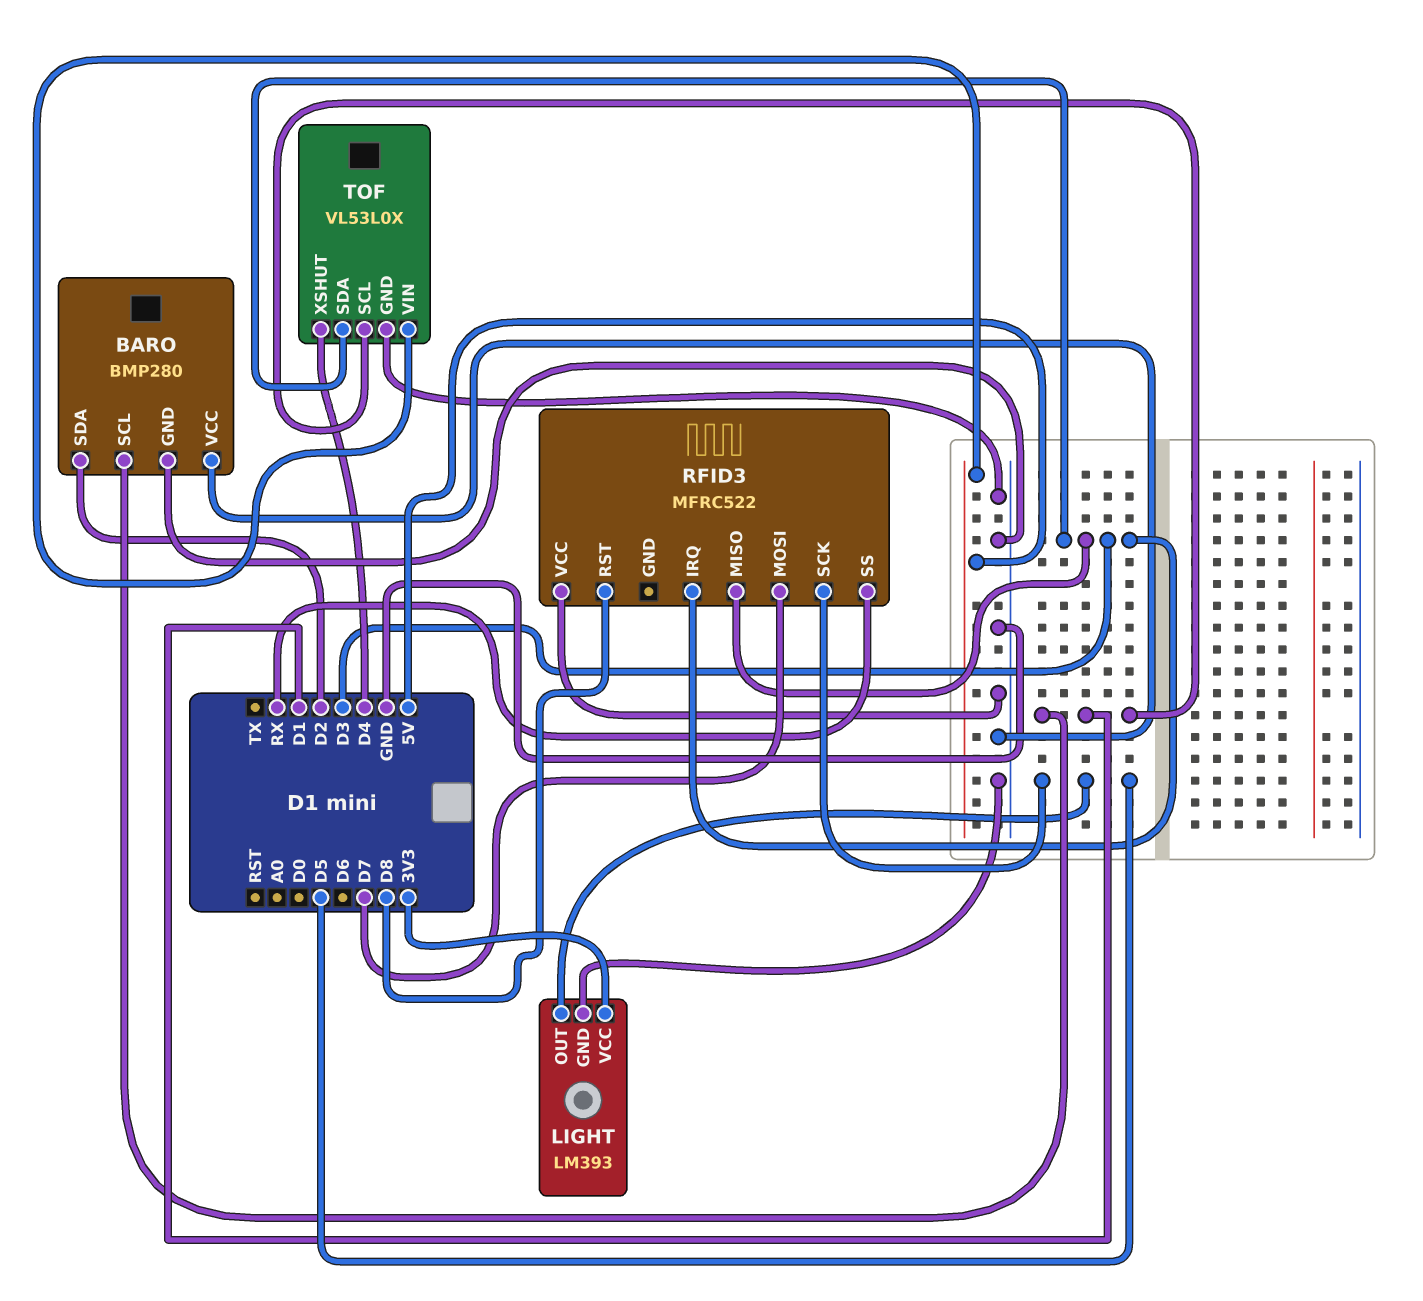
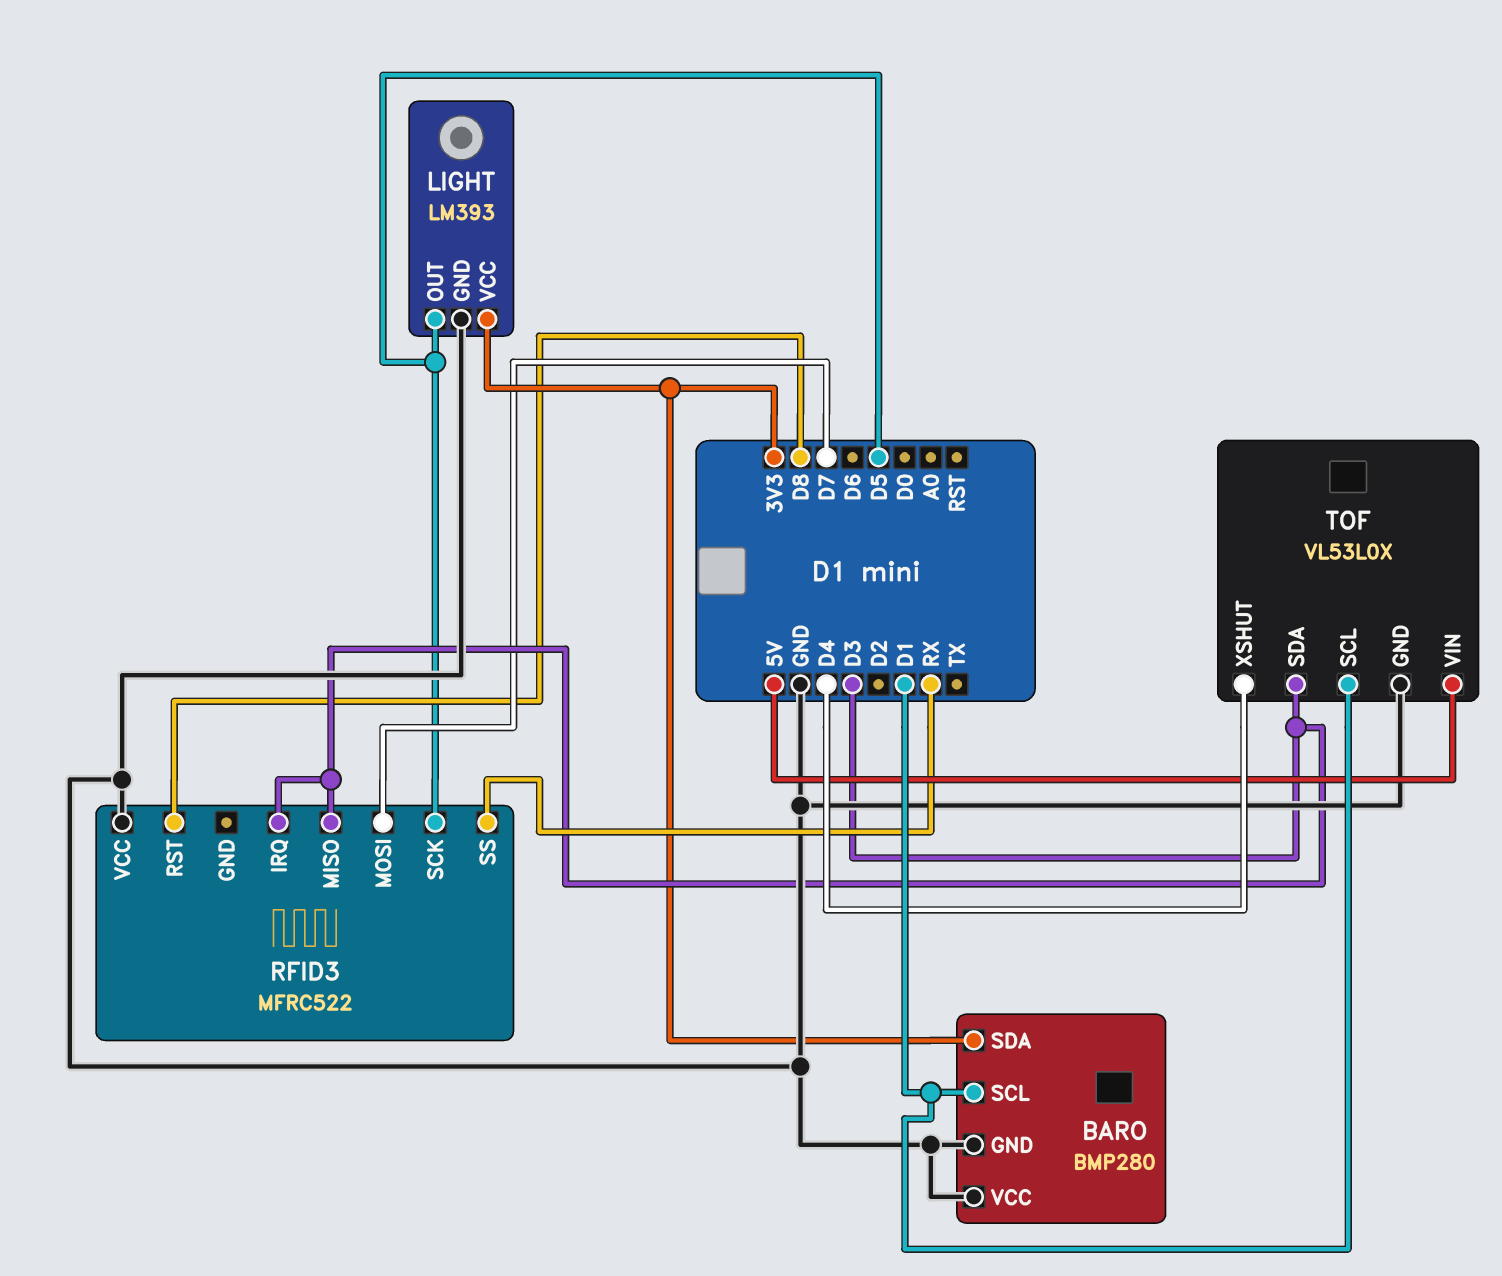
BARO pin SDA: D2 -> 3V3

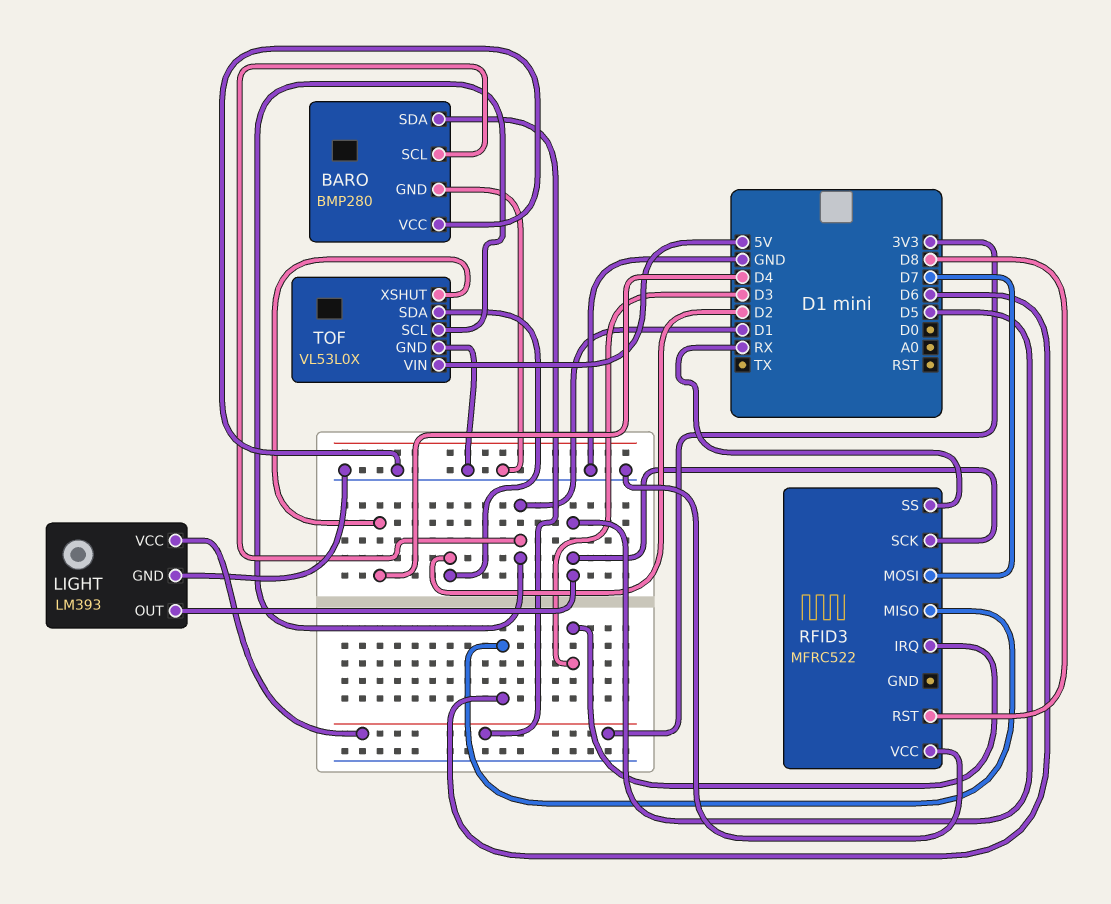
RFID3 pin MISO: D3 -> D6
TOF pin SDA: D3 -> D2

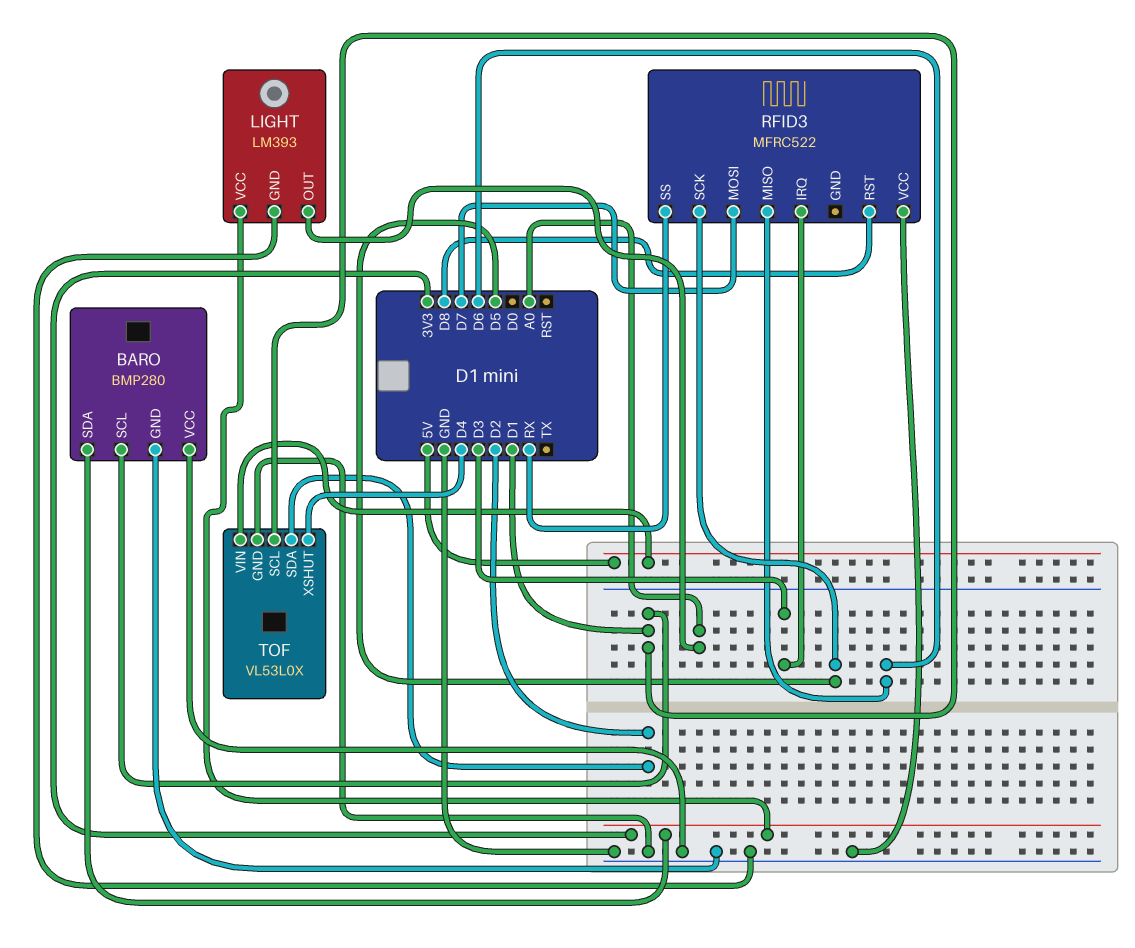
LIGHT pin OUT: D5 -> A0

